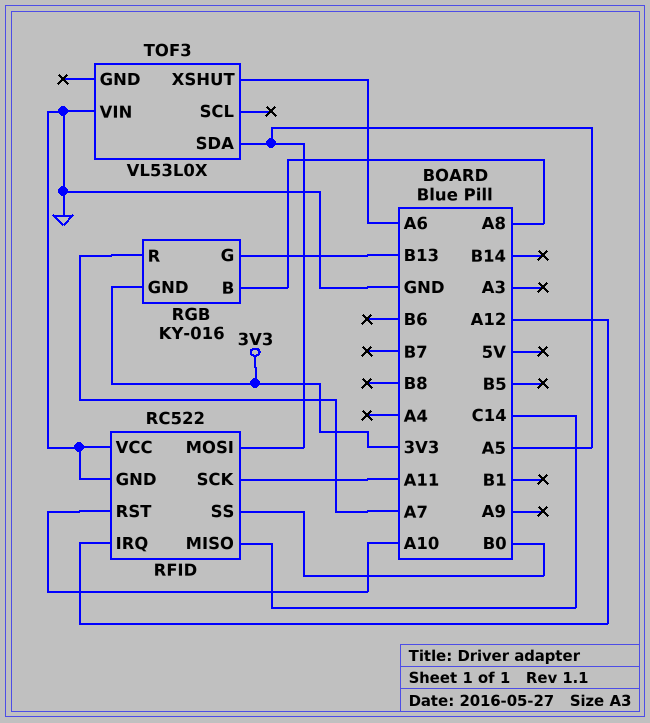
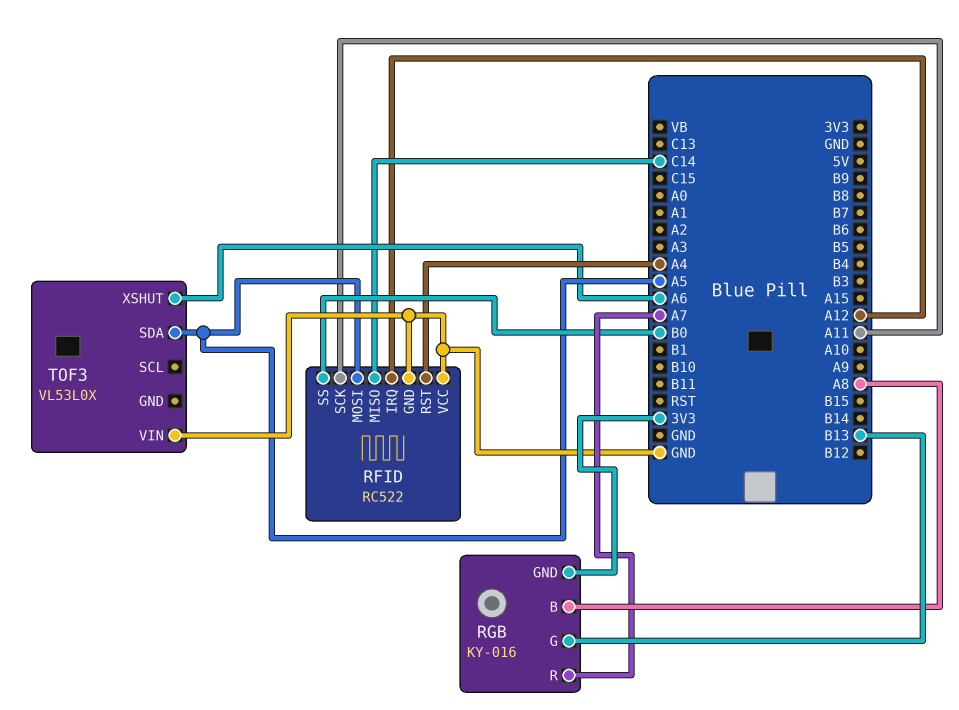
RFID pin RST: A10 -> A4

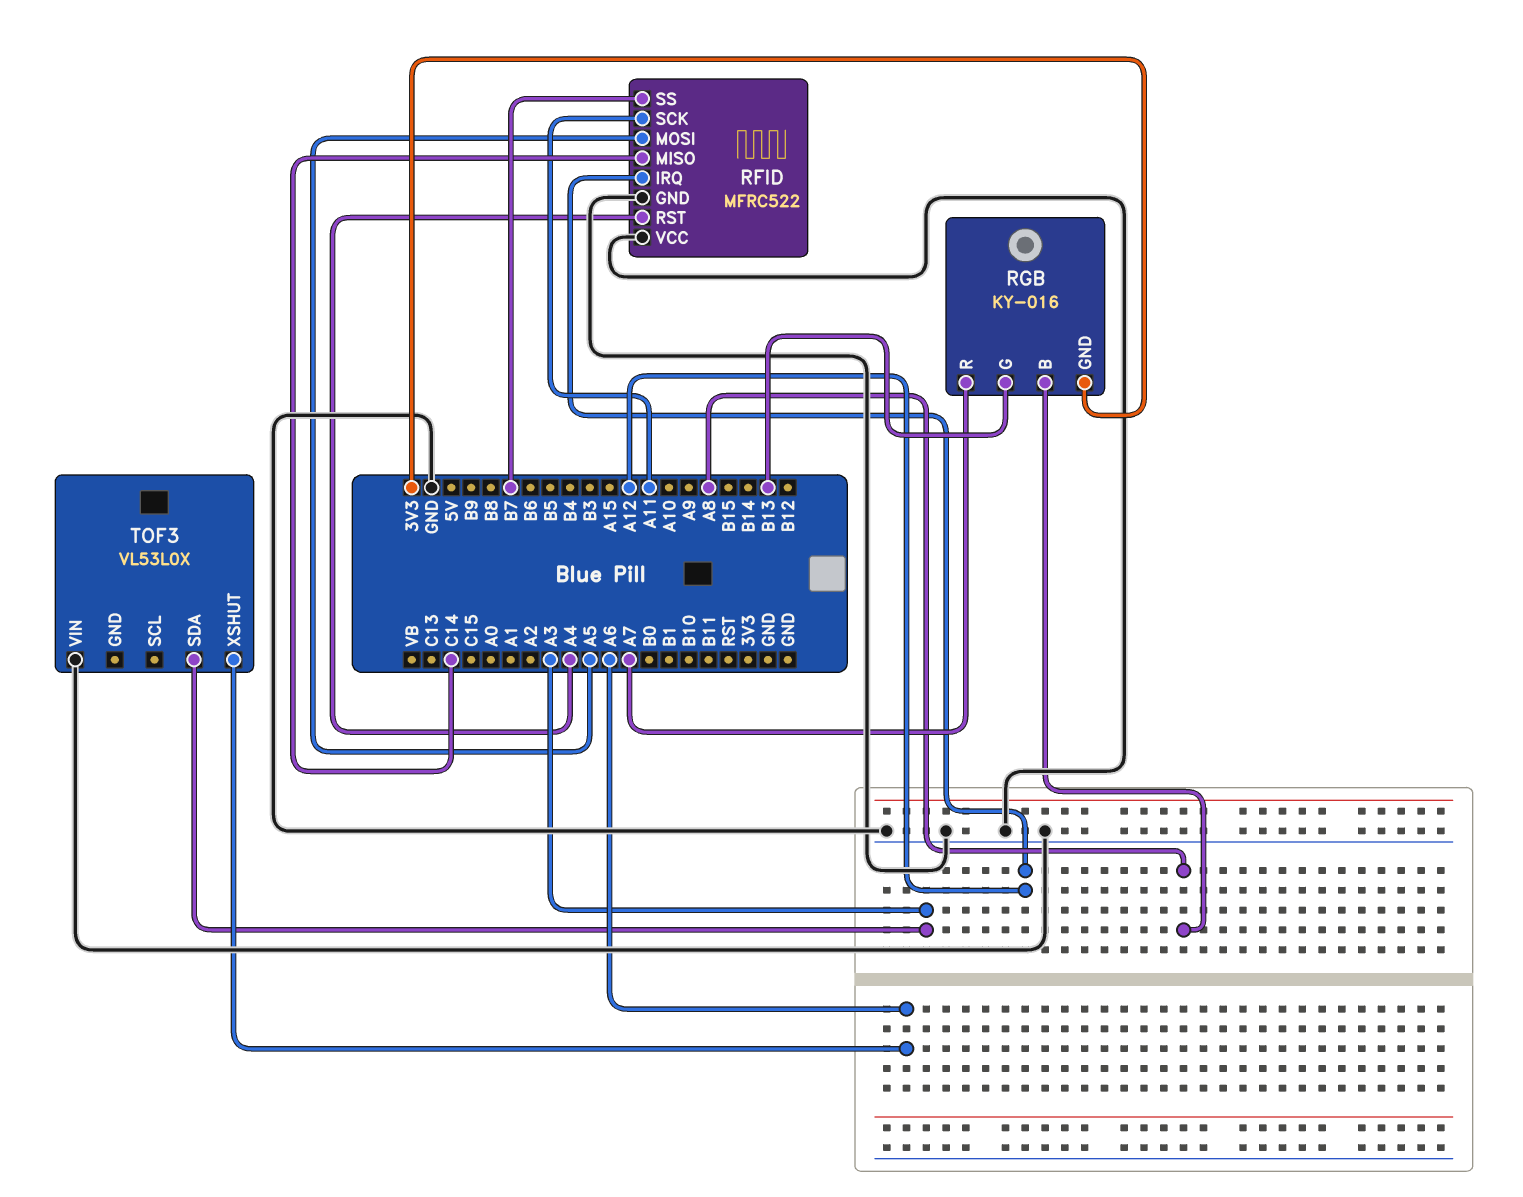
RFID: RC522 -> MFRC522
RFID pin SS: B0 -> B7
TOF3 pin SDA: A5 -> A3

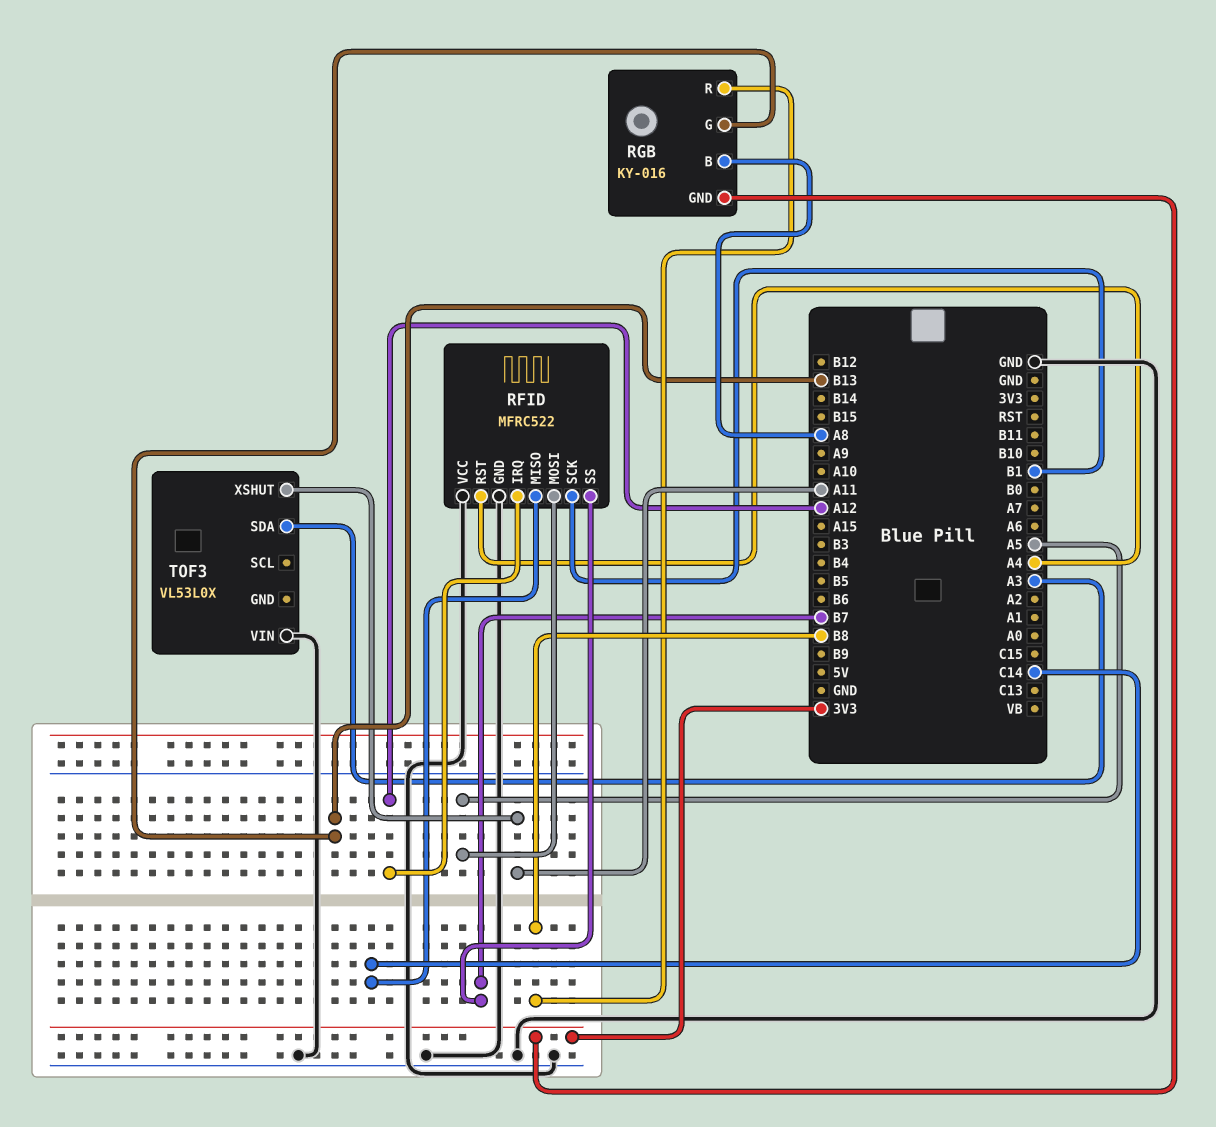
RFID pin SCK: A11 -> B1
RGB pin R: A7 -> B8
TOF3 pin XSHUT: A6 -> A11

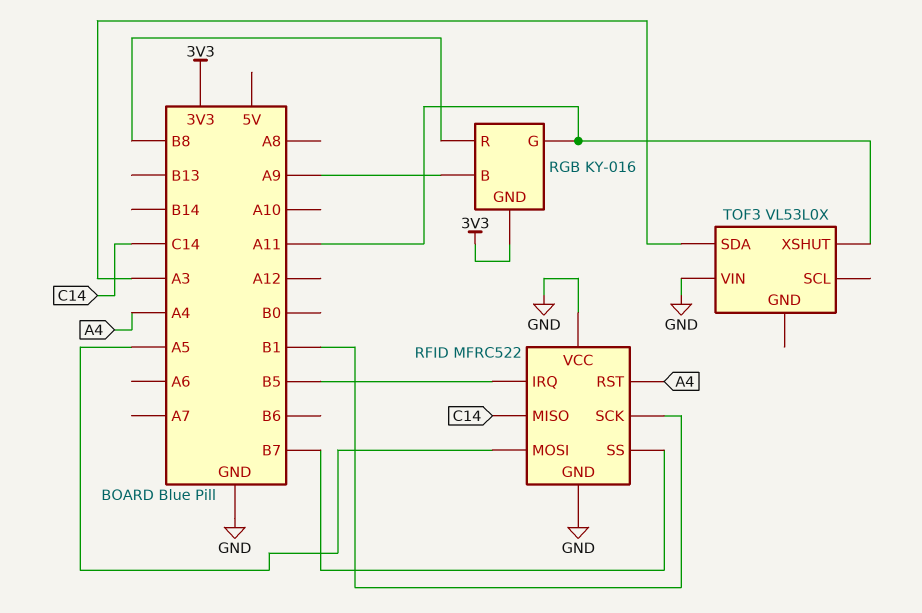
RFID pin IRQ: A12 -> B5
RGB pin B: A8 -> A9
RGB pin G: B13 -> A11

